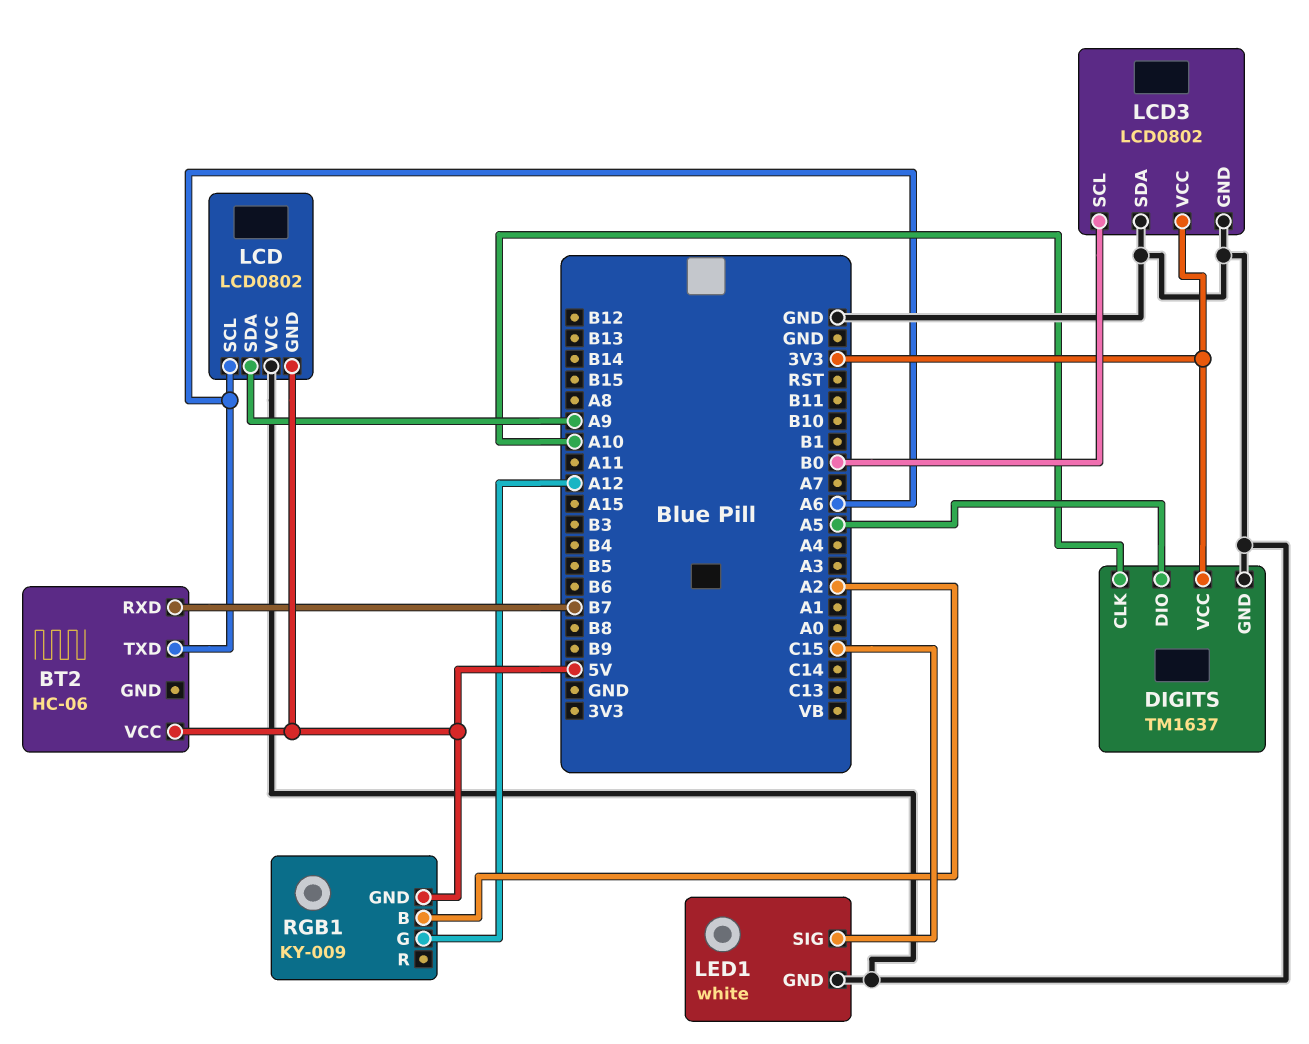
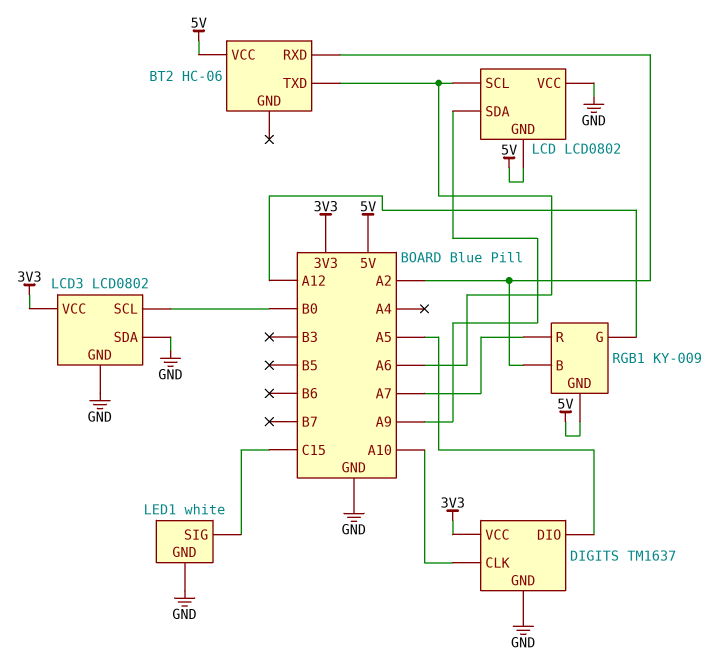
BT2 pin RXD: B7 -> A2
RGB1 pin R: none -> A7

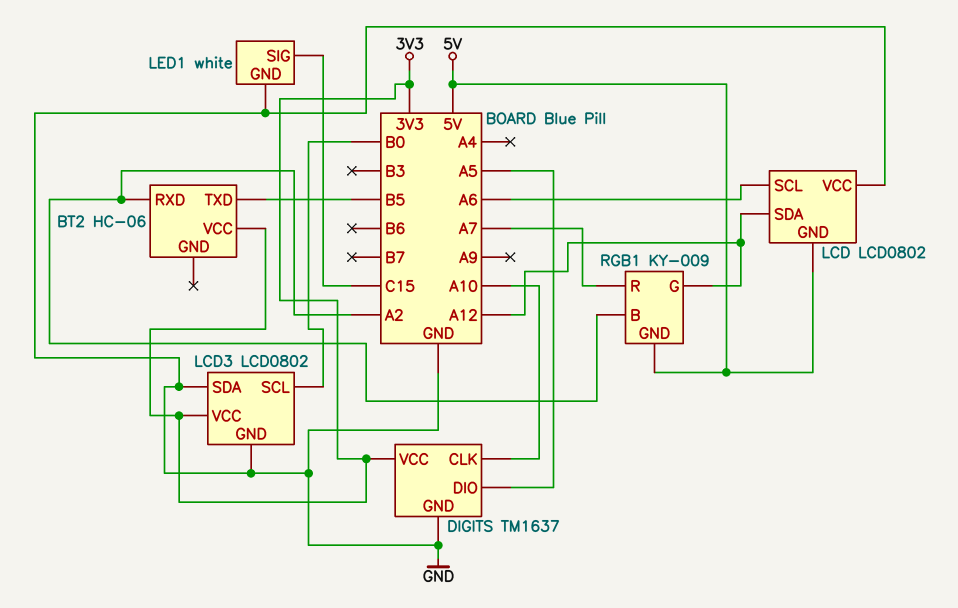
BT2 pin TXD: A6 -> B5
BT2 pin VCC: 5V -> 3V3
LCD pin SDA: A9 -> A12

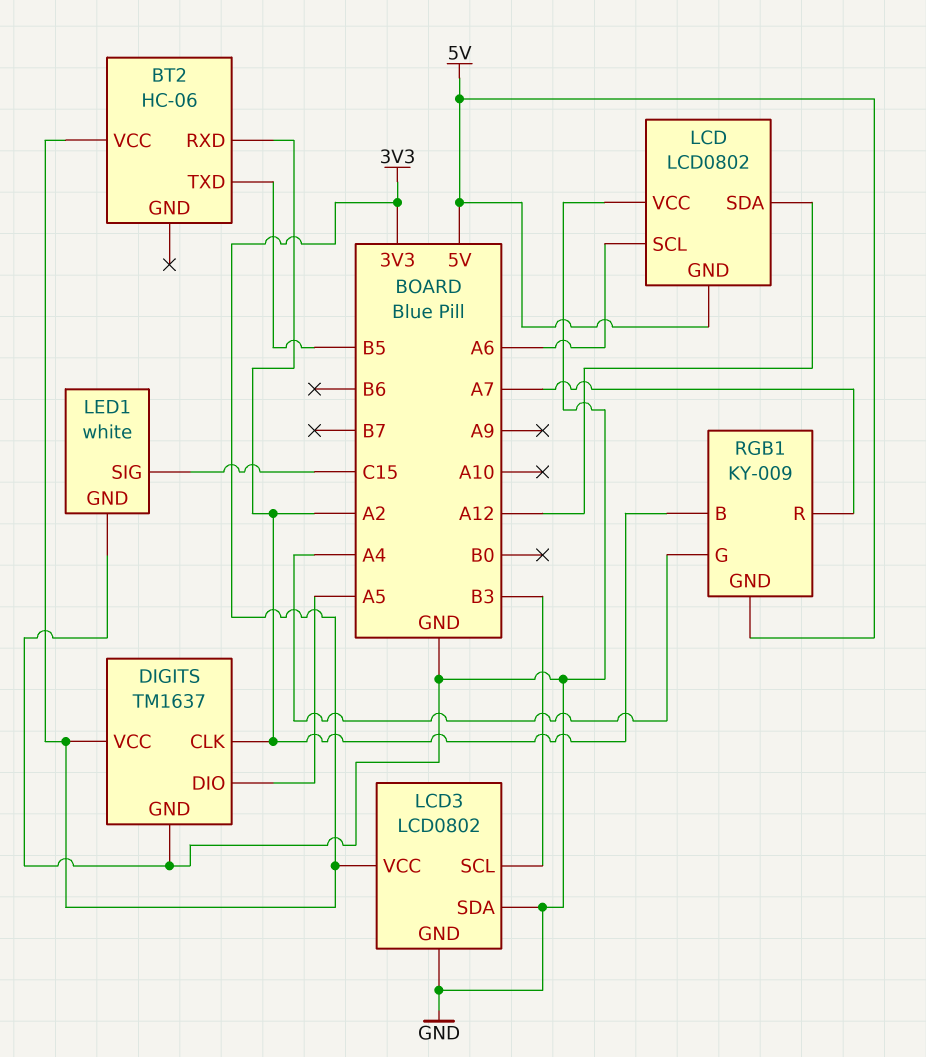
DIGITS pin CLK: A10 -> A2
LCD3 pin SCL: B0 -> B3
RGB1 pin G: A12 -> A4

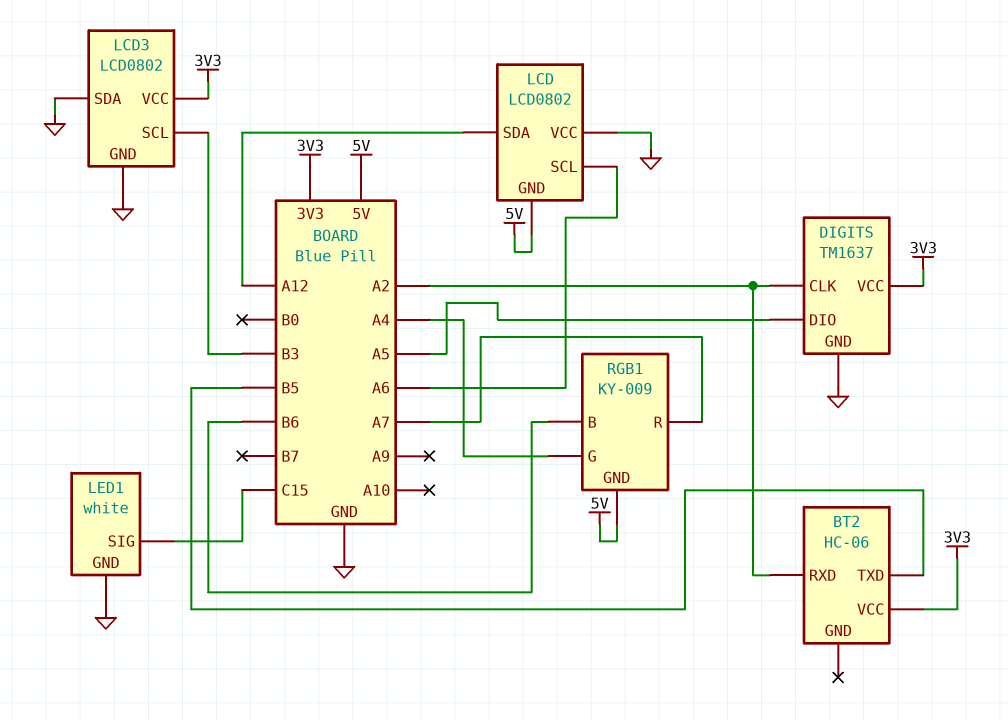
RGB1 pin B: A2 -> B6

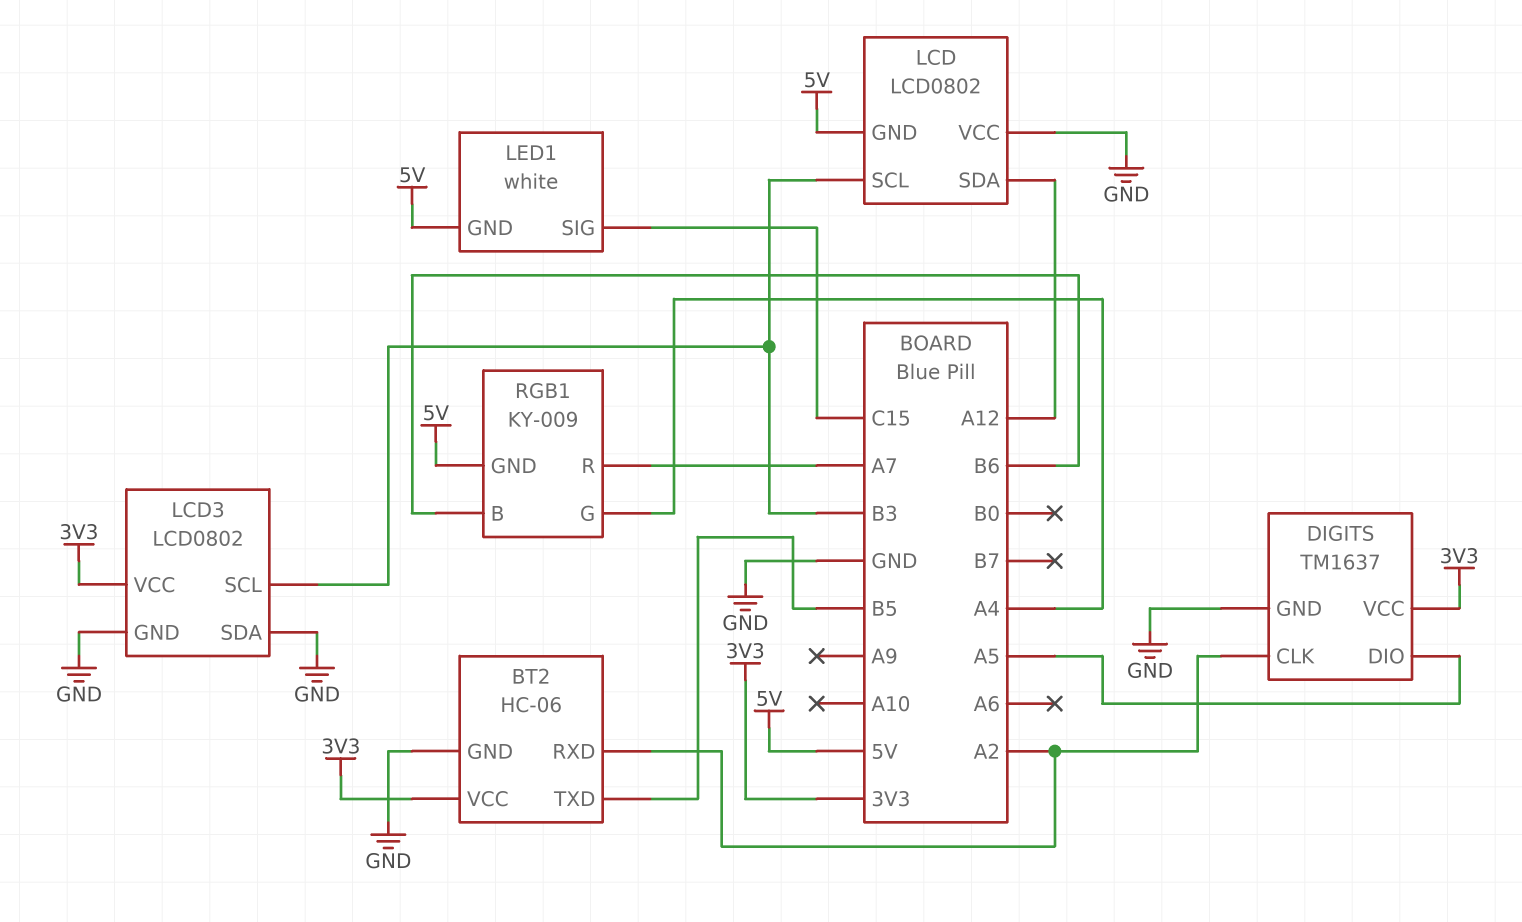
BT2 pin GND: none -> GND
LCD pin SCL: A6 -> B3
LED1 pin GND: GND -> 5V

